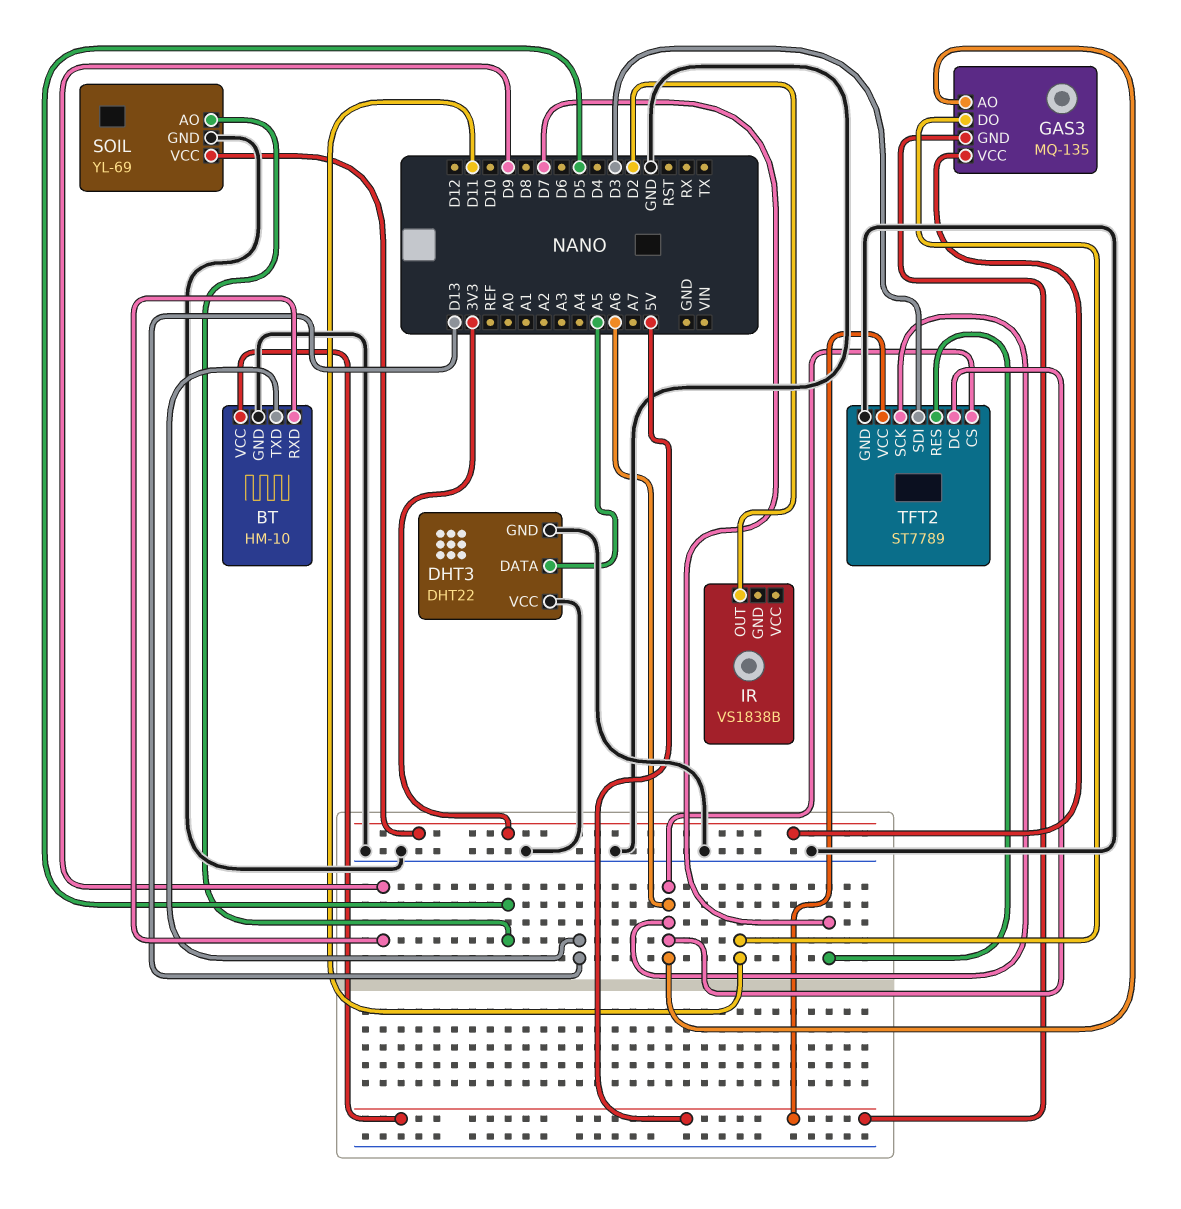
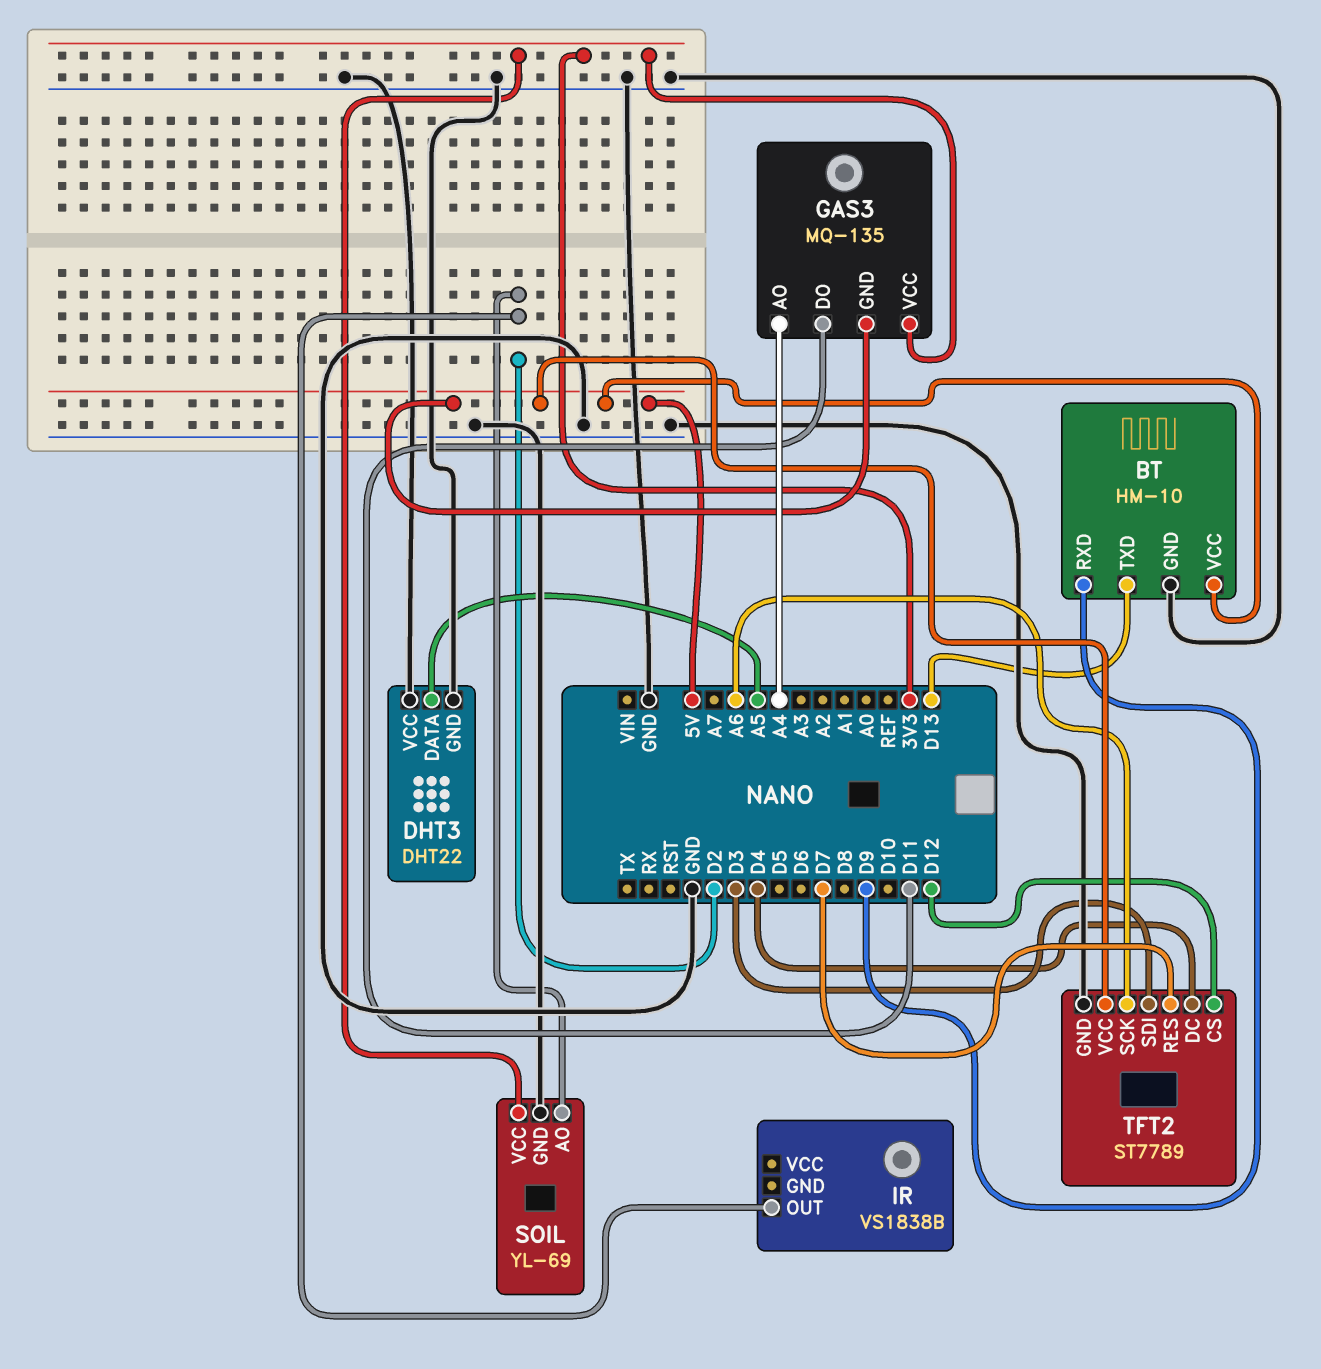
GAS3 pin AO: A6 -> A4
SOIL pin AO: D5 -> D2
TFT2 pin CS: A6 -> D12
TFT2 pin DC: A6 -> D4

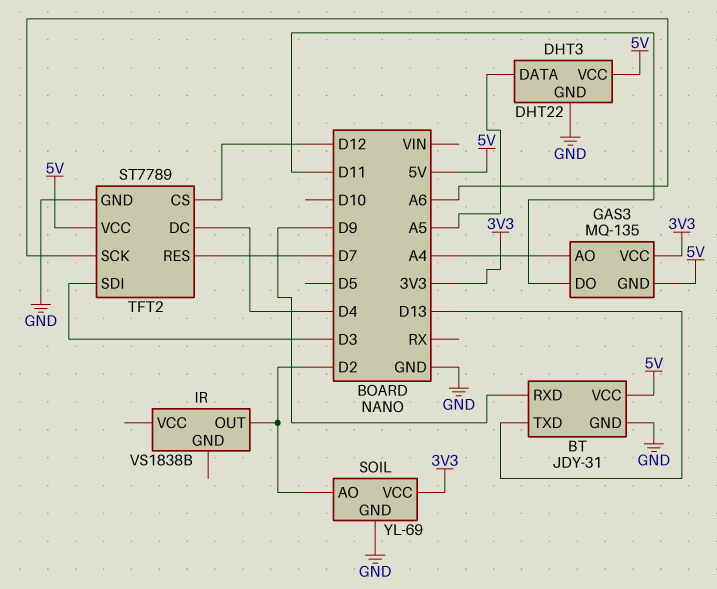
BT: HM-10 -> JDY-31
DHT3 pin VCC: GND -> 5V

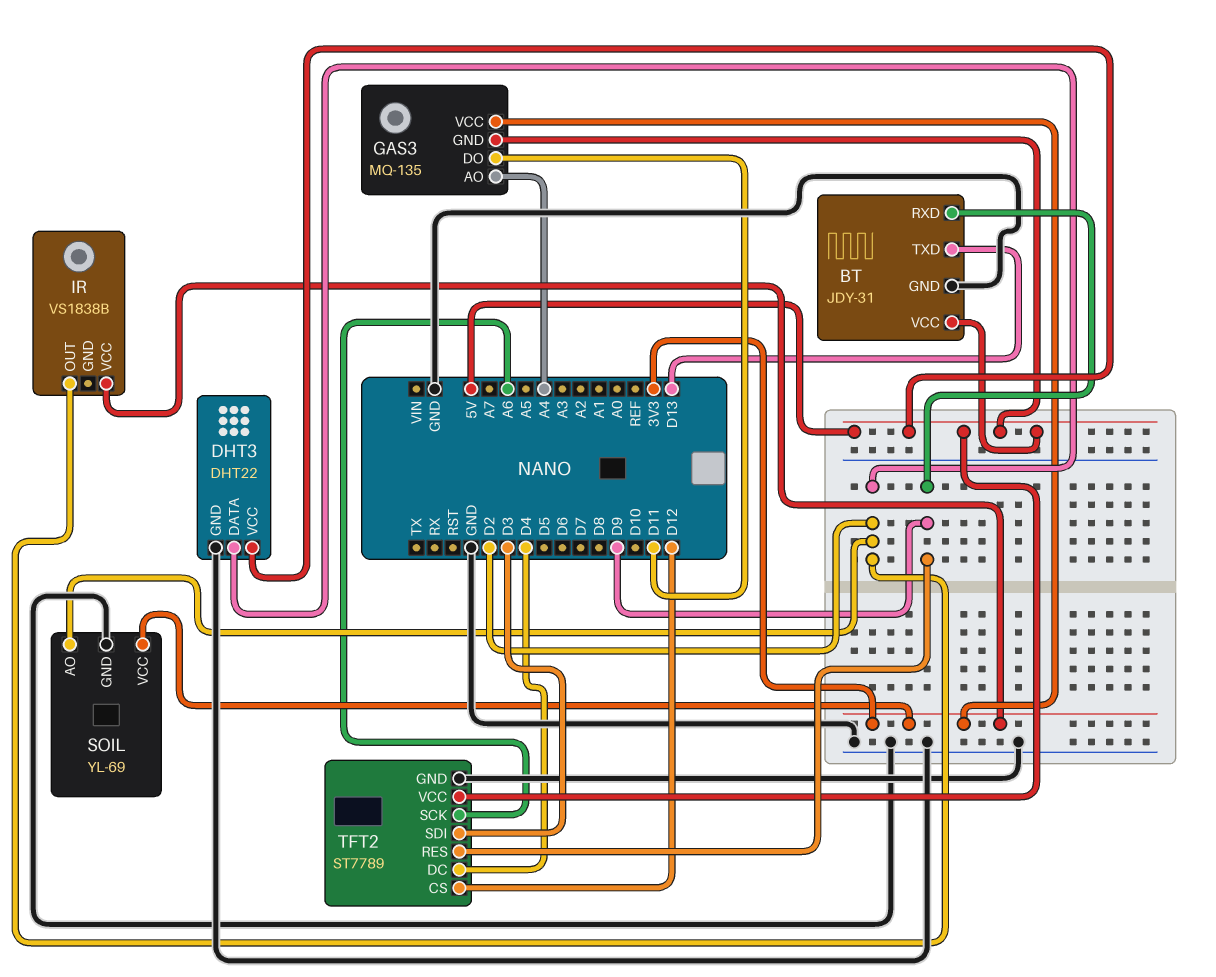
DHT3 pin DATA: A5 -> D2
IR pin VCC: none -> 3V3
TFT2 pin RES: D7 -> D9

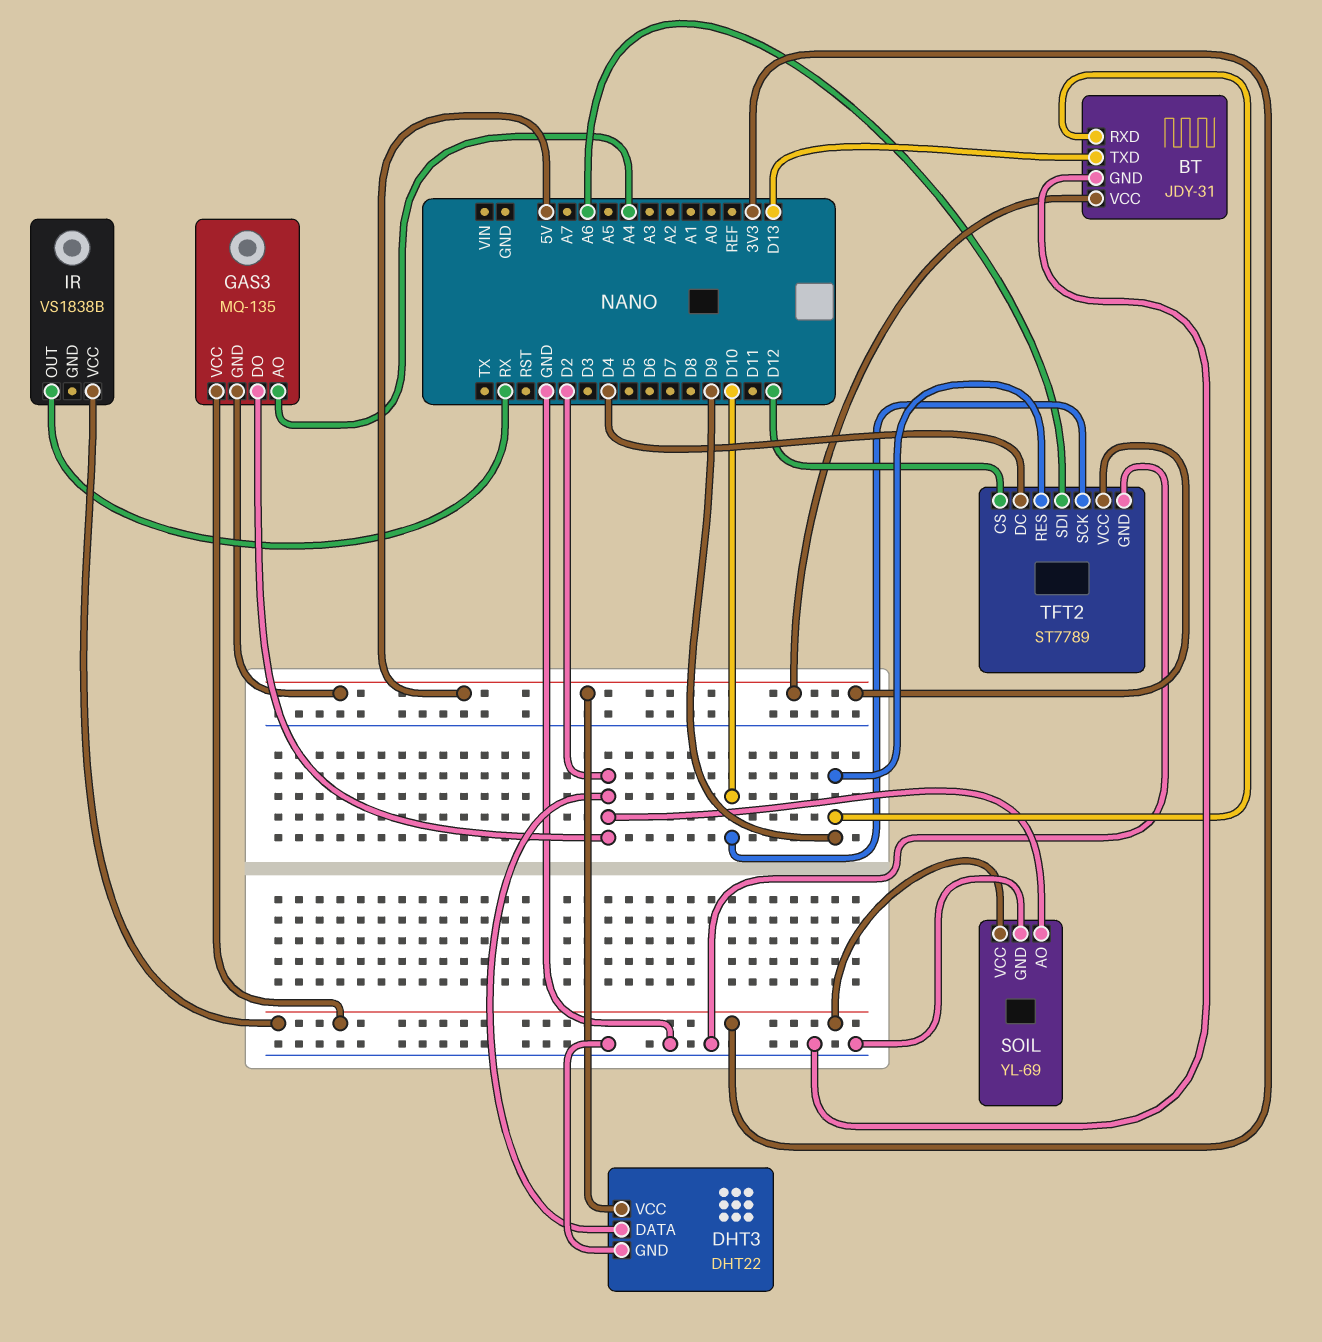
GAS3 pin DO: D11 -> D2
IR pin OUT: D2 -> RX
TFT2 pin SCK: A6 -> D10
TFT2 pin SDI: D3 -> A6

